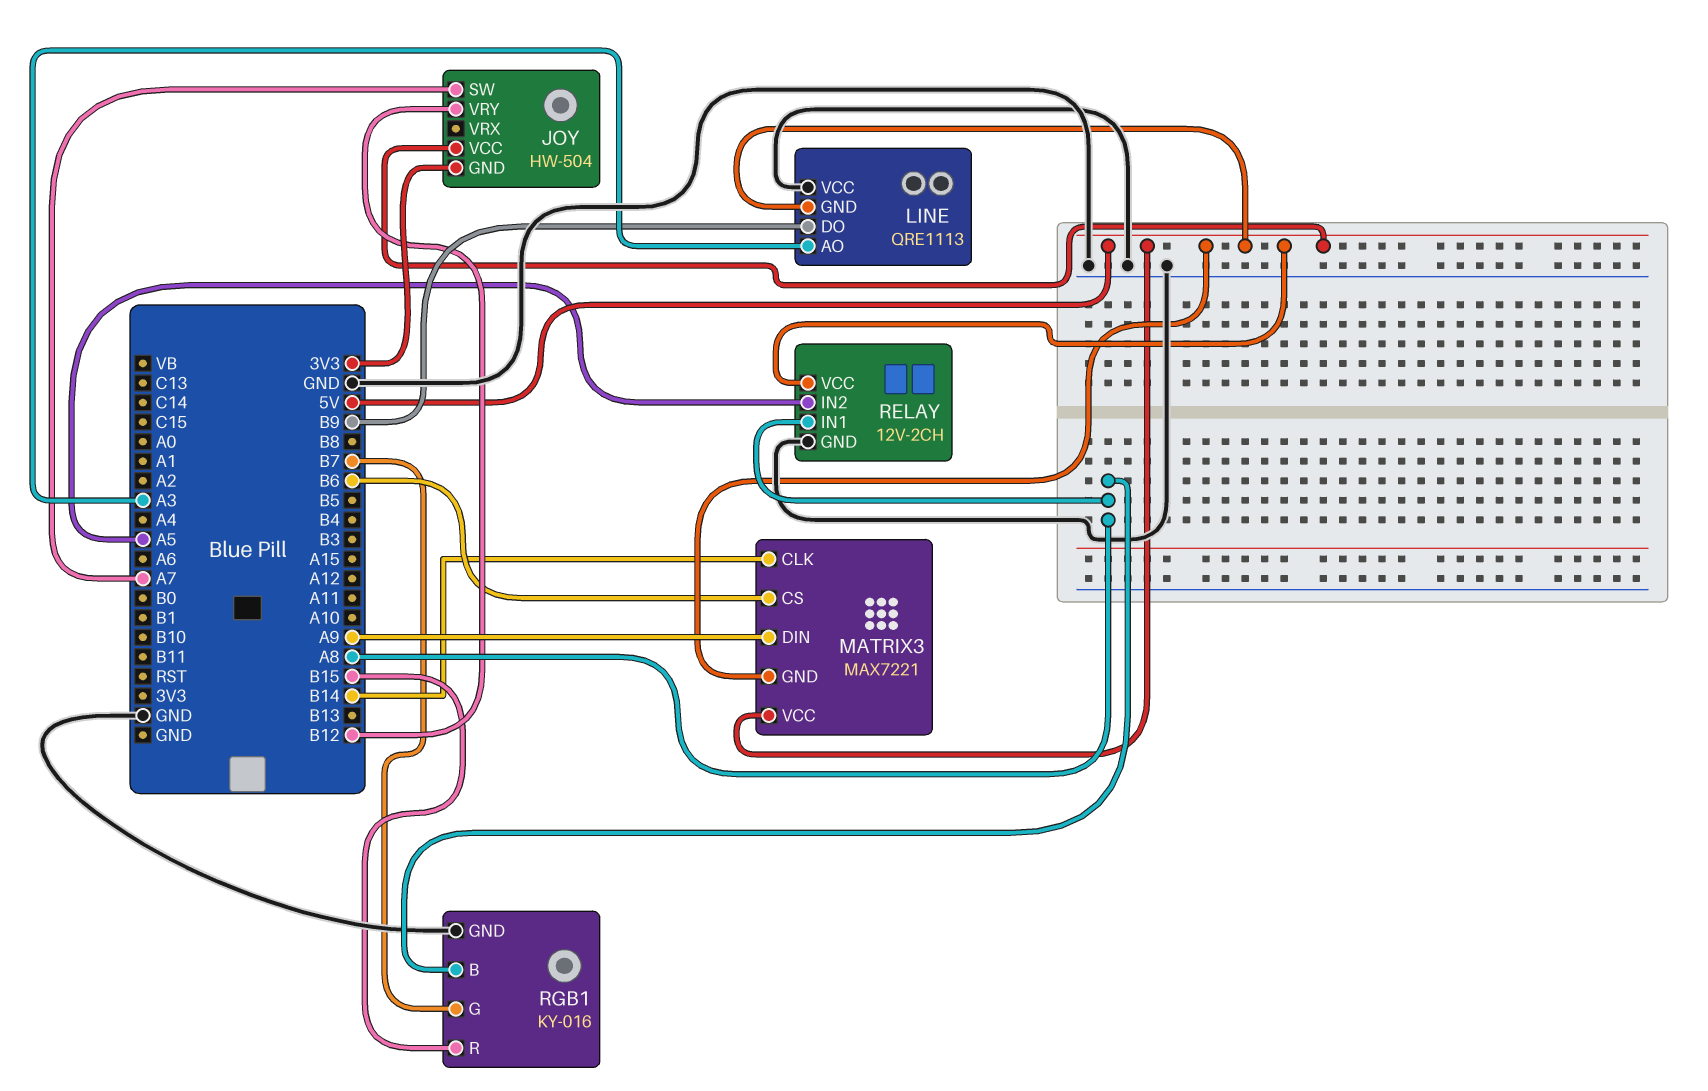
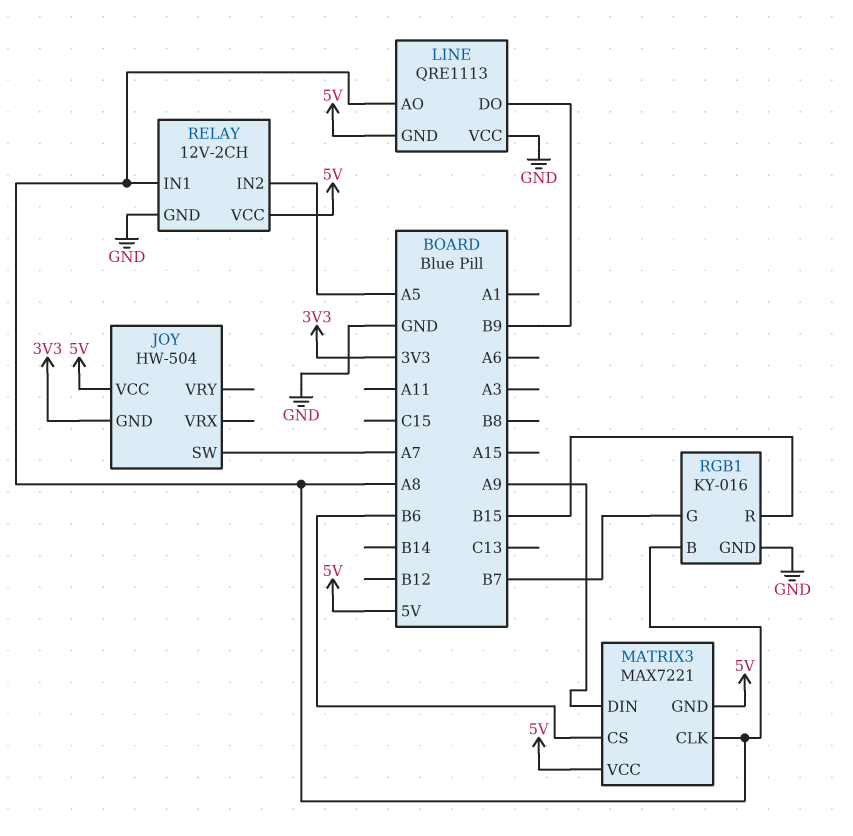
JOY pin VRY: B12 -> none
LINE pin AO: A3 -> A8
MATRIX3 pin CLK: B14 -> A8

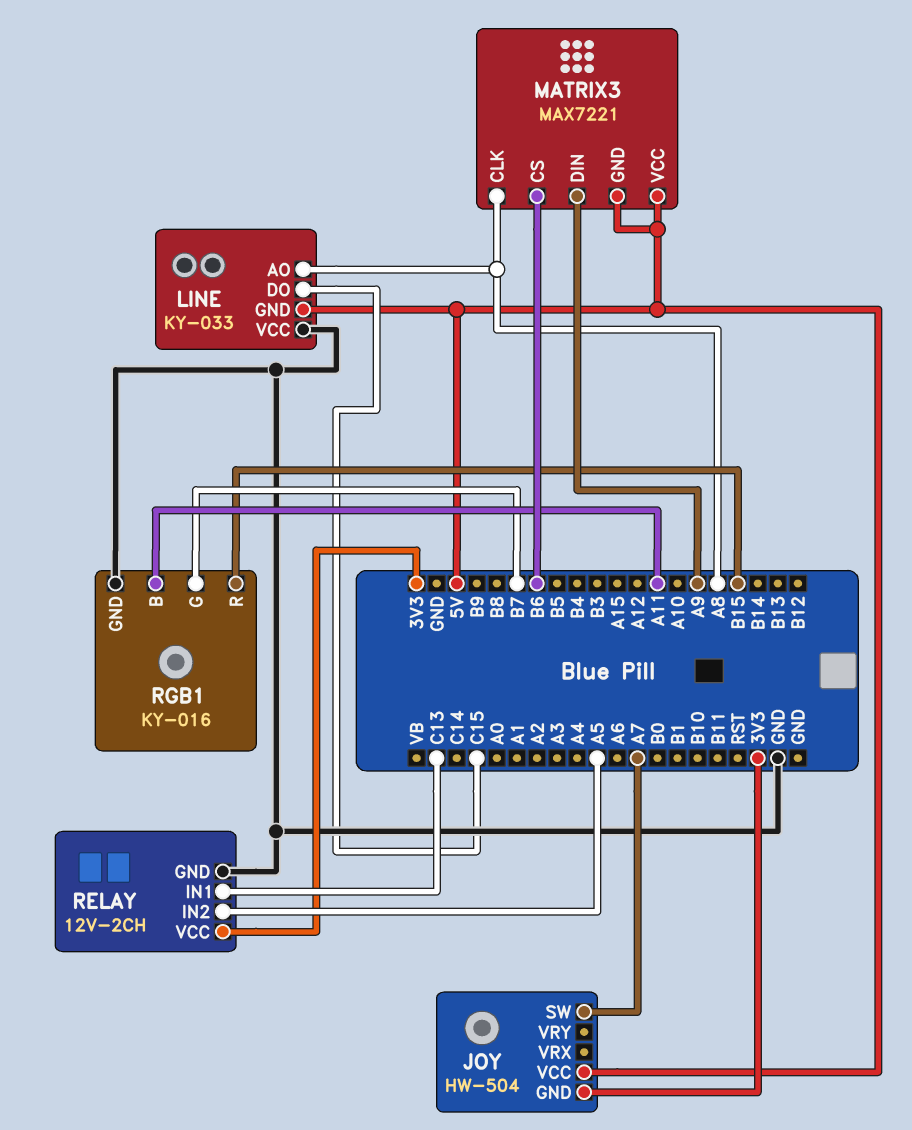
LINE: QRE1113 -> KY-033
LINE pin DO: B9 -> C15
RELAY pin IN1: A8 -> C13
RELAY pin VCC: 5V -> 3V3
RGB1 pin B: A8 -> A11

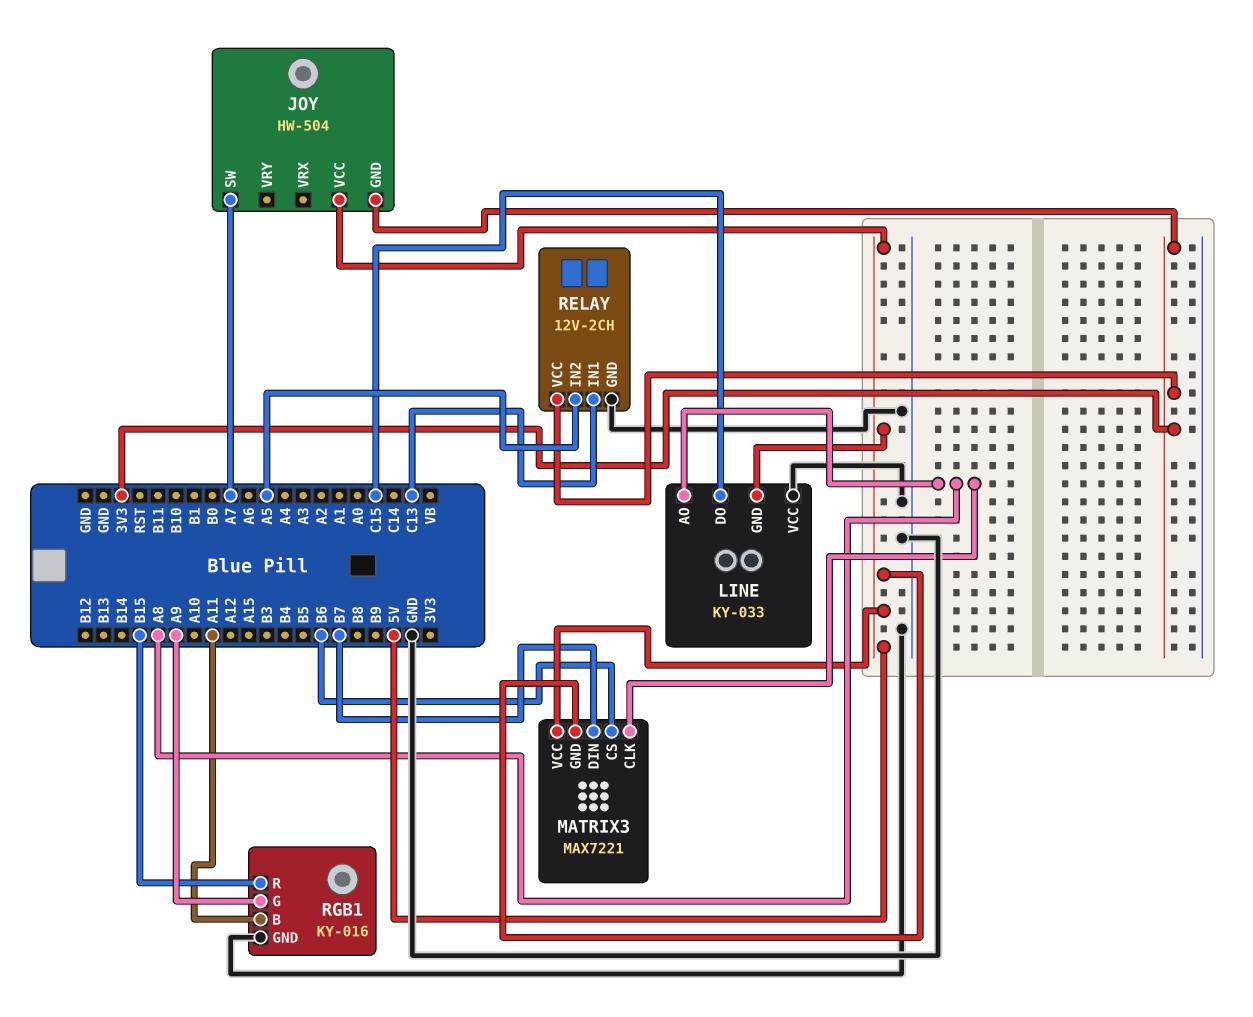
MATRIX3 pin DIN: A9 -> B7
RGB1 pin G: B7 -> A9

